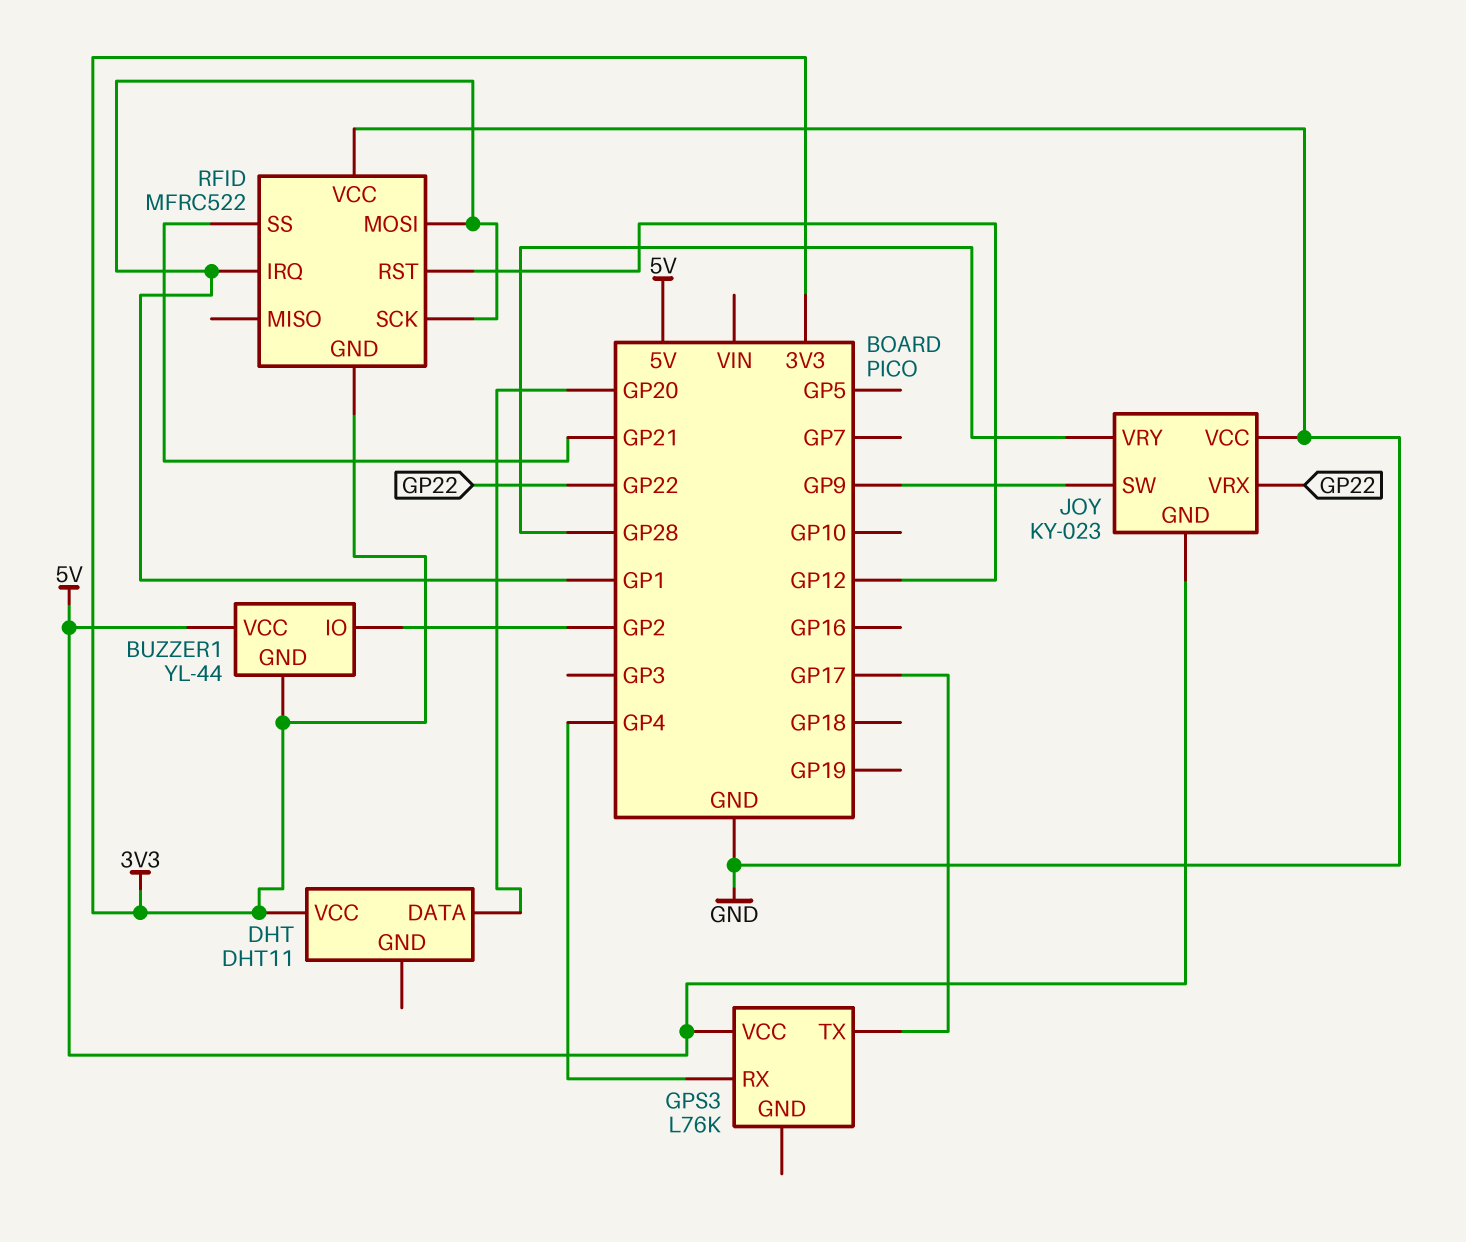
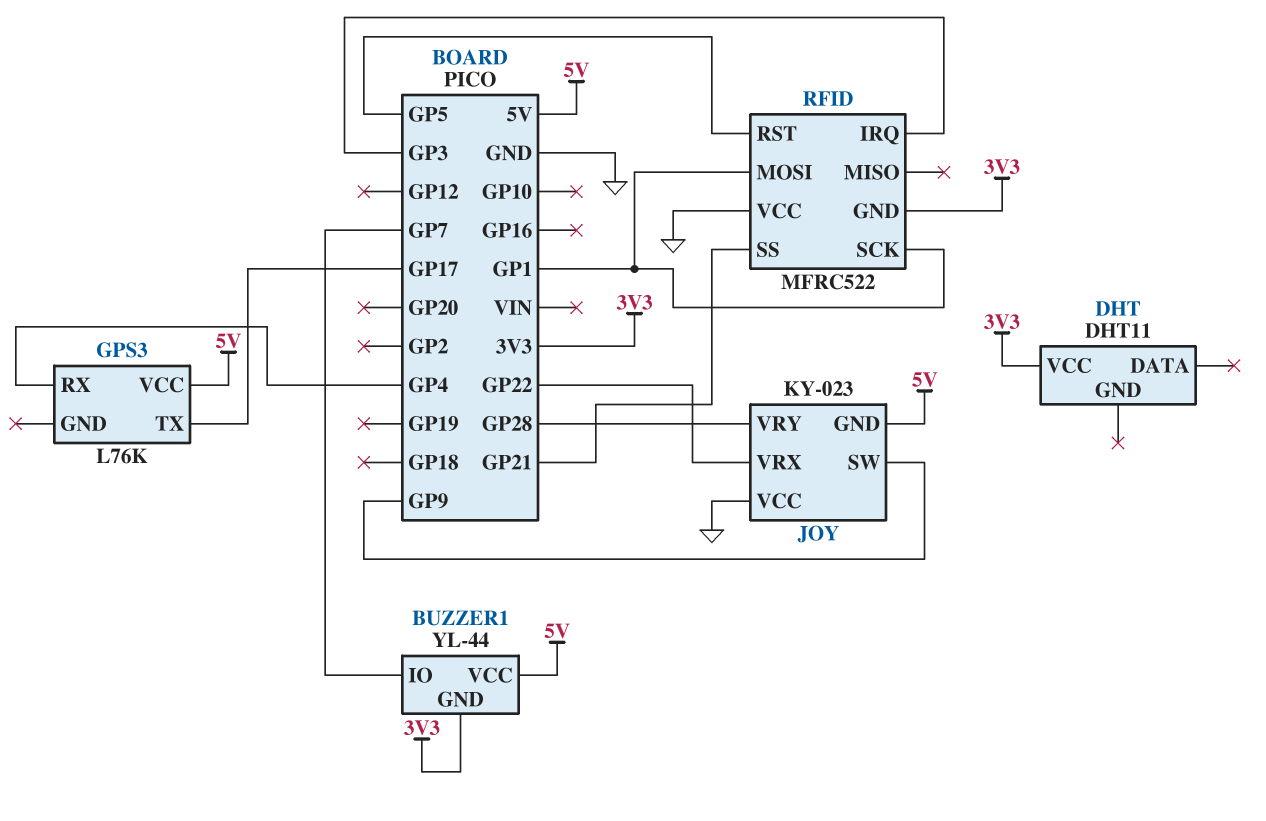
BUZZER1 pin IO: GP2 -> GP7
DHT pin DATA: GP20 -> none
RFID pin IRQ: GP1 -> GP3
RFID pin RST: GP12 -> GP5

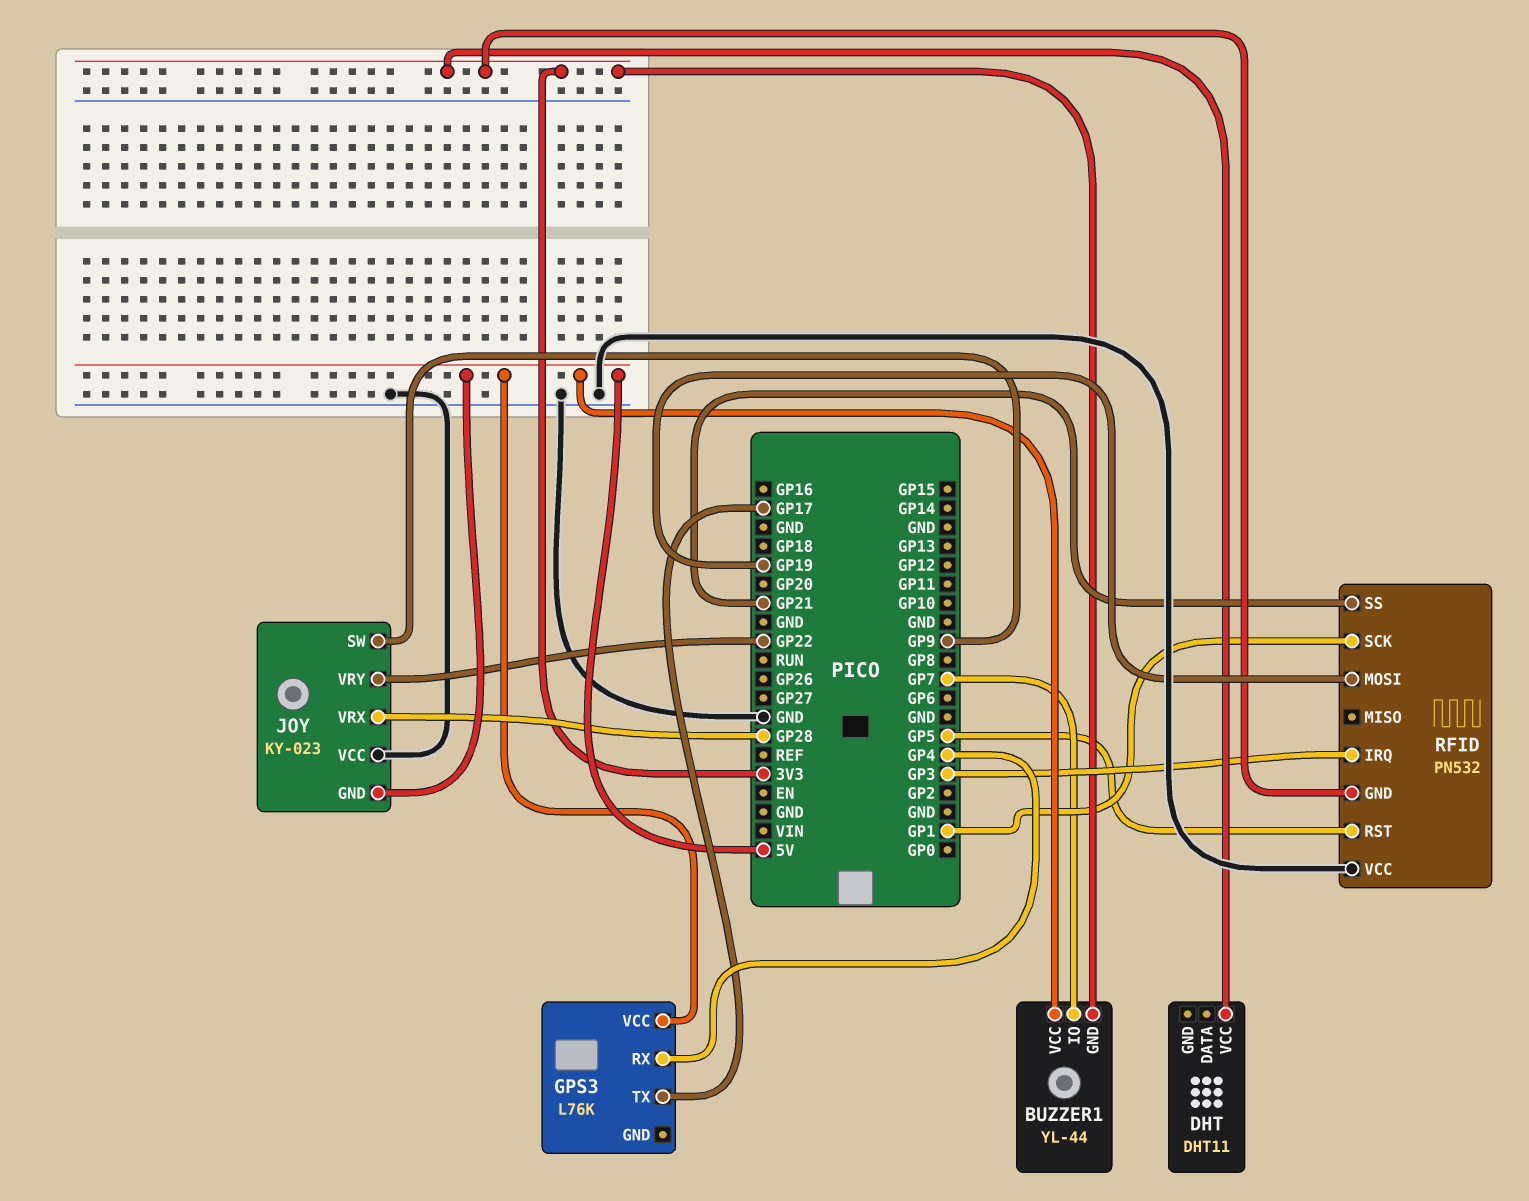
JOY pin VRX: GP22 -> GP28
JOY pin VRY: GP28 -> GP22
RFID: MFRC522 -> PN532
RFID pin MOSI: GP1 -> GP19

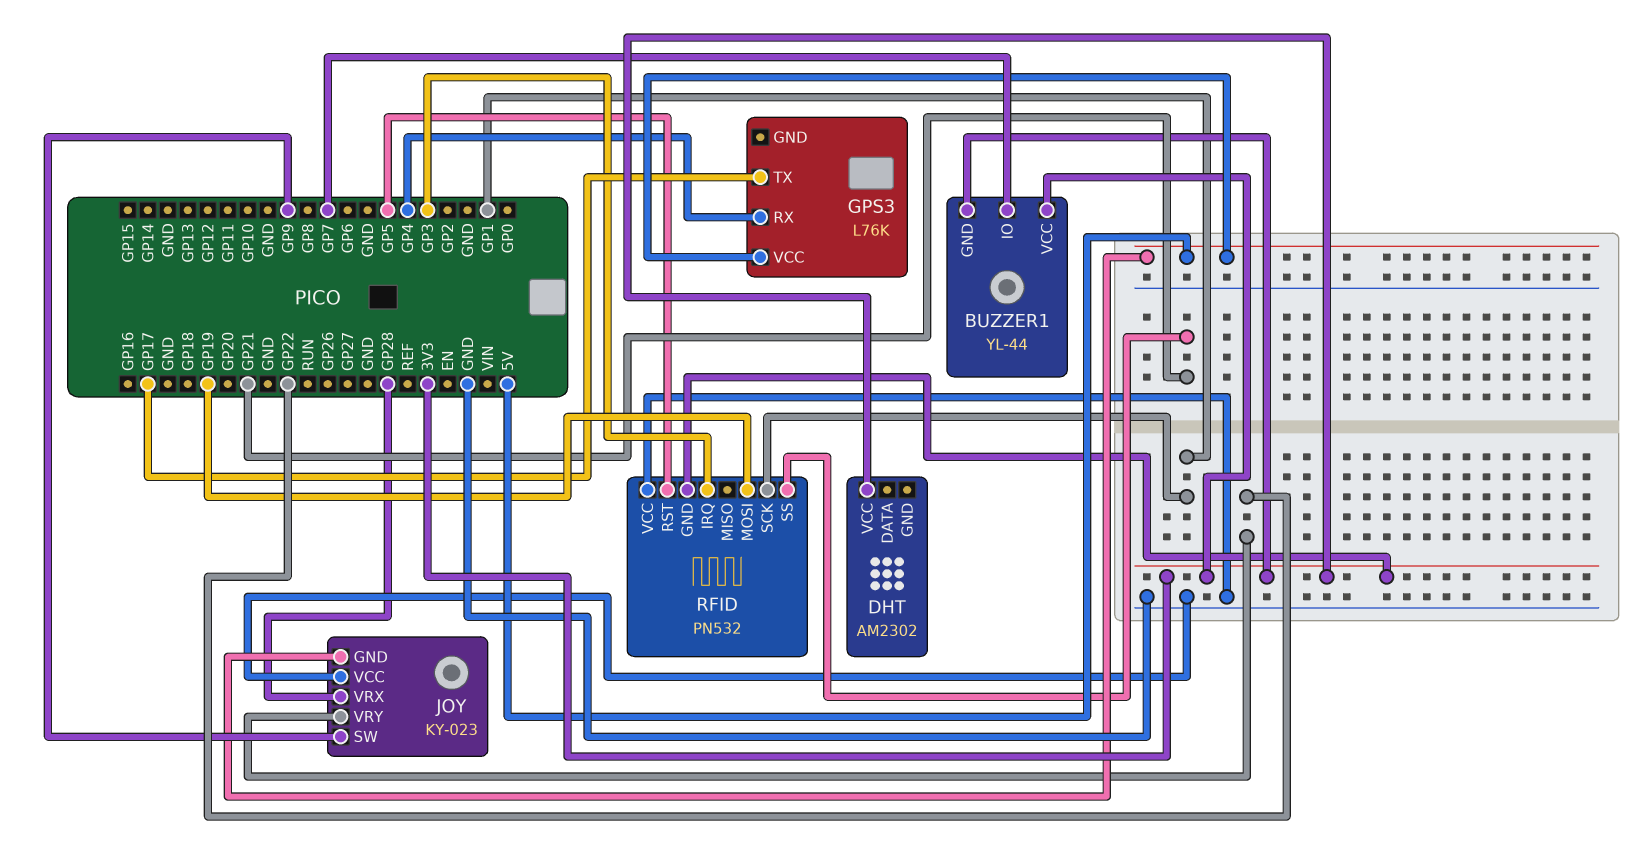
BUZZER1 pin VCC: 5V -> 3V3
DHT: DHT11 -> AM2302

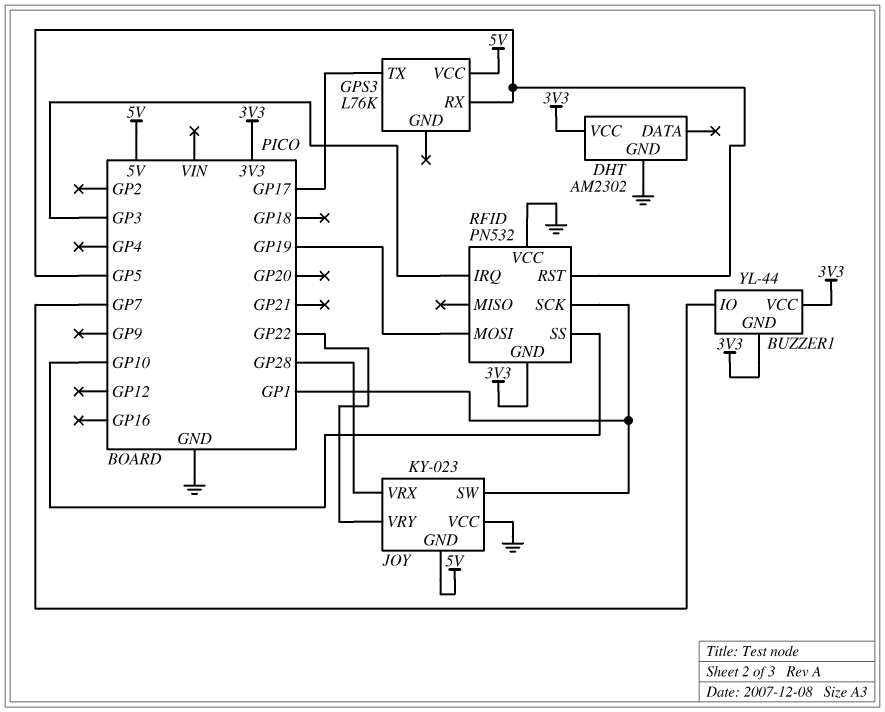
DHT pin GND: none -> GND
GPS3 pin RX: GP4 -> GP5
JOY pin SW: GP9 -> GP1
RFID pin SS: GP21 -> GP10

